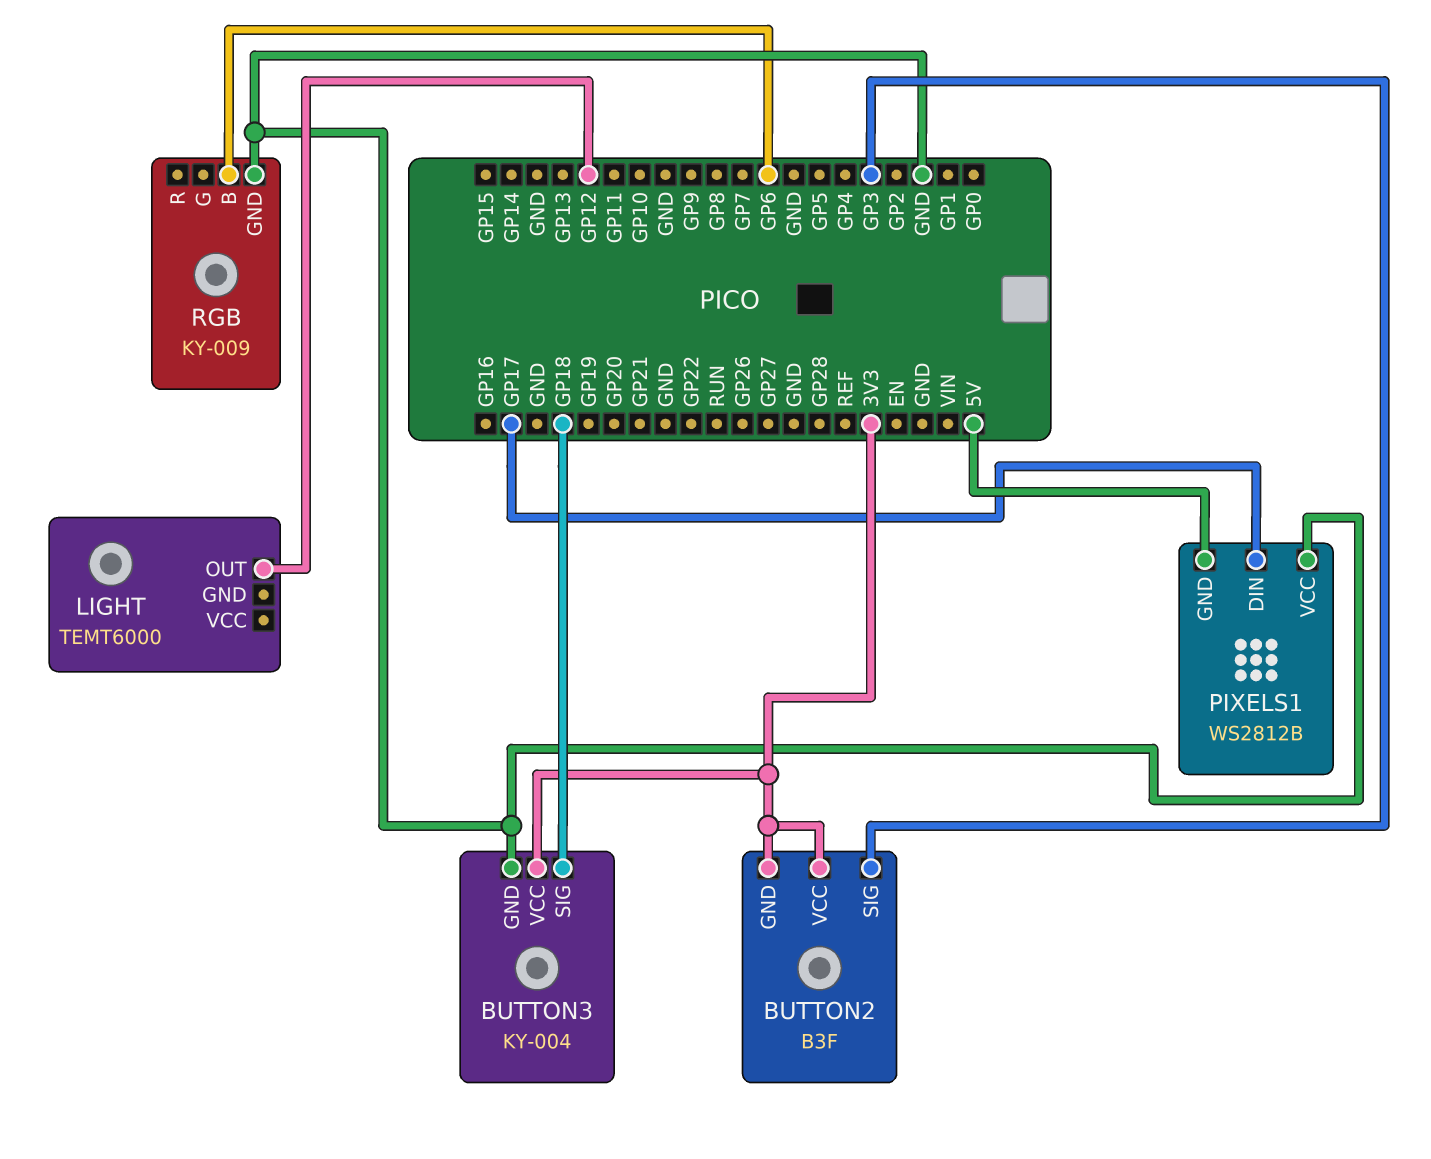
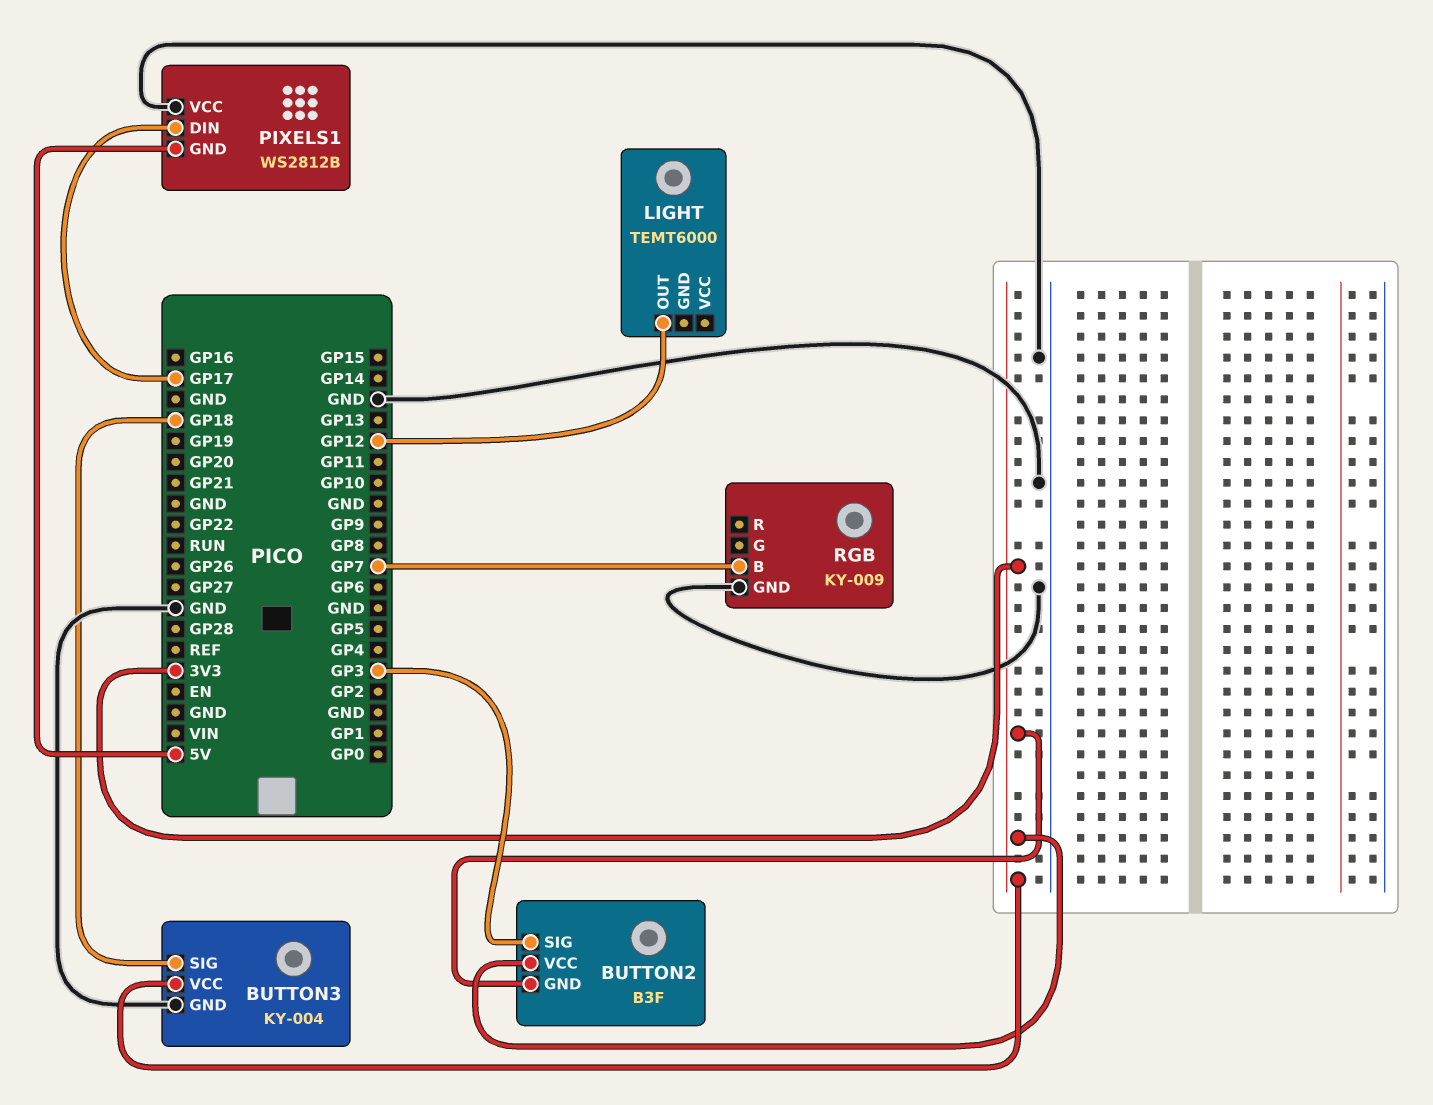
RGB pin B: GP6 -> GP7

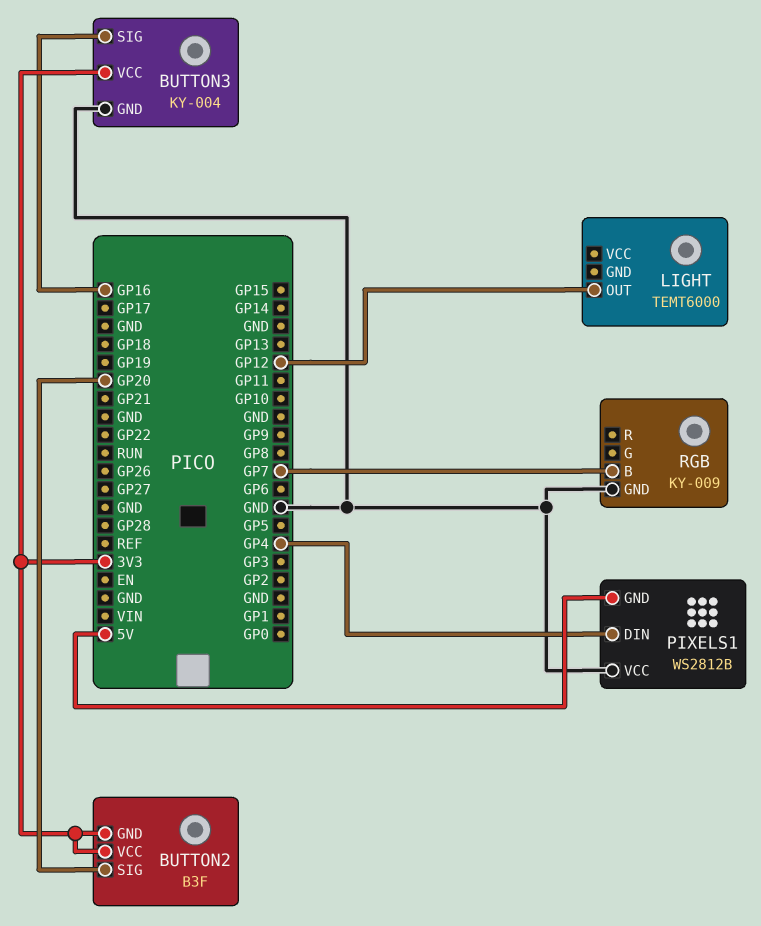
BUTTON2 pin SIG: GP3 -> GP20
BUTTON3 pin SIG: GP18 -> GP16
PIXELS1 pin DIN: GP17 -> GP4

